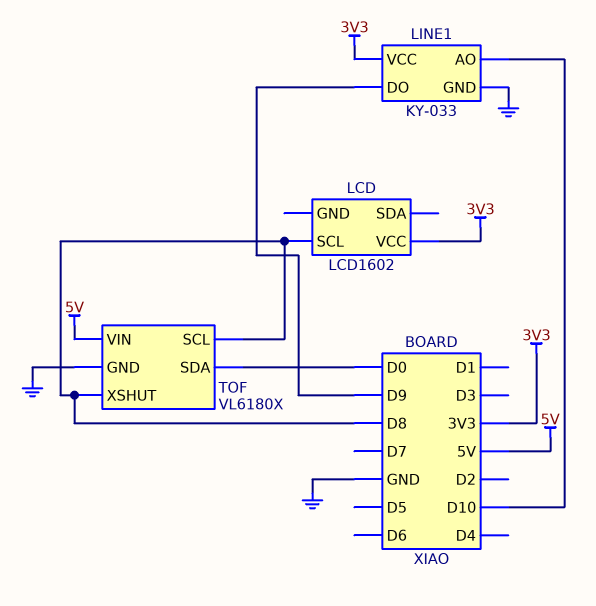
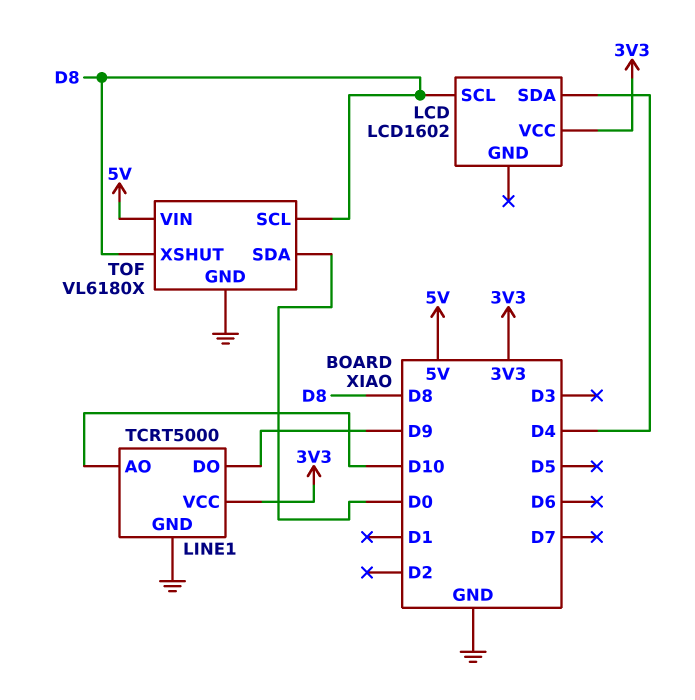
LCD pin SDA: none -> D4
LINE1: KY-033 -> TCRT5000

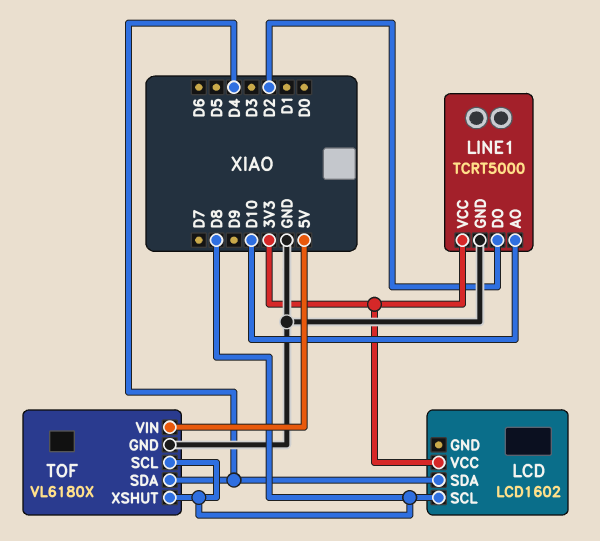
LINE1 pin DO: D9 -> D2
TOF pin SDA: D0 -> D4

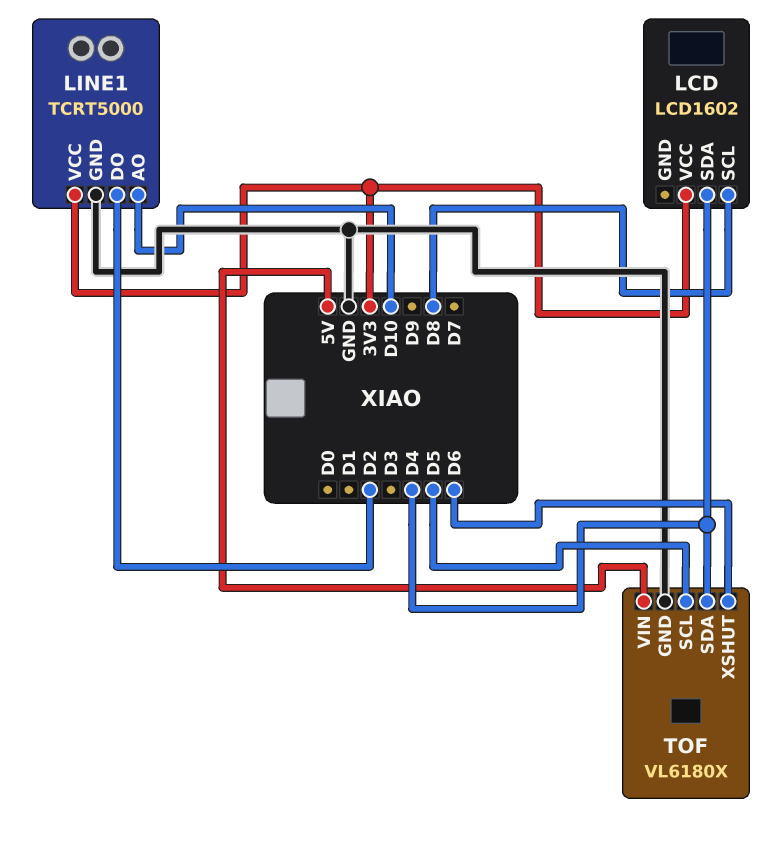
TOF pin SCL: D8 -> D5
TOF pin XSHUT: D8 -> D6

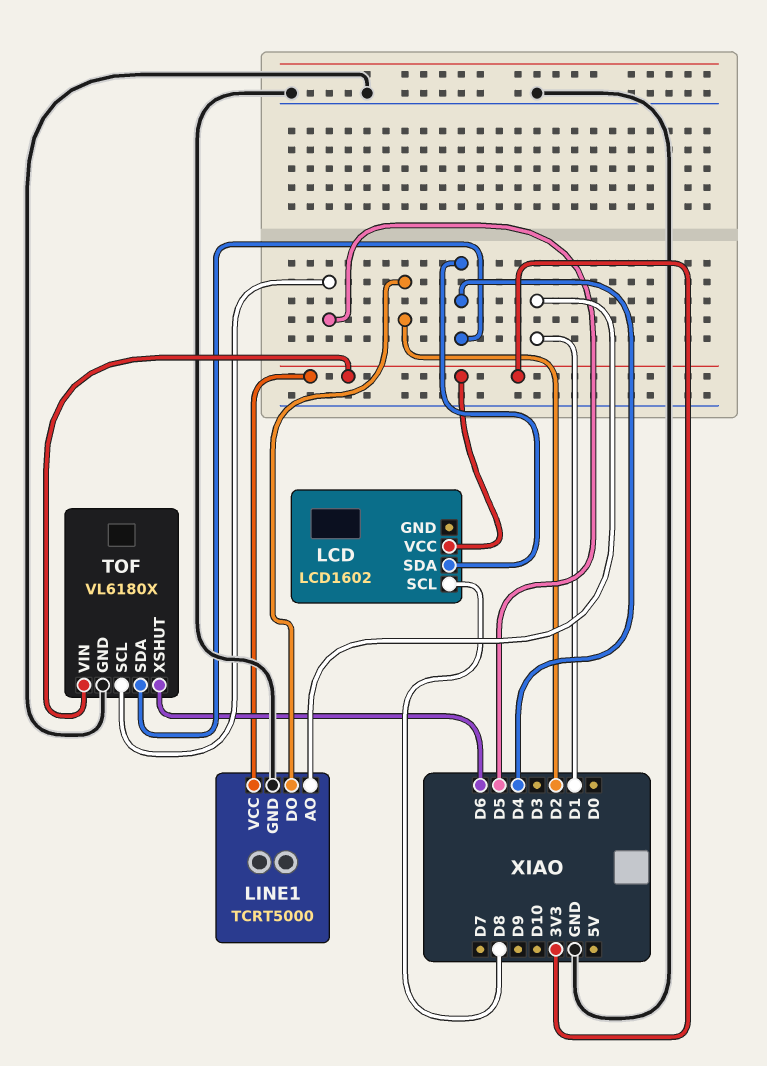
LINE1 pin AO: D10 -> D1
TOF pin VIN: 5V -> 3V3

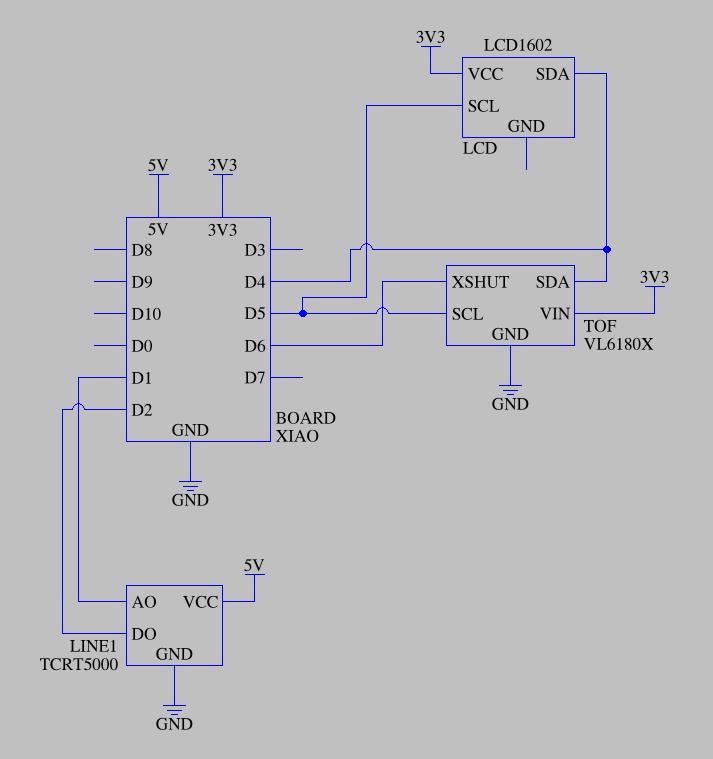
LCD pin SCL: D8 -> D5
LINE1 pin VCC: 3V3 -> 5V

